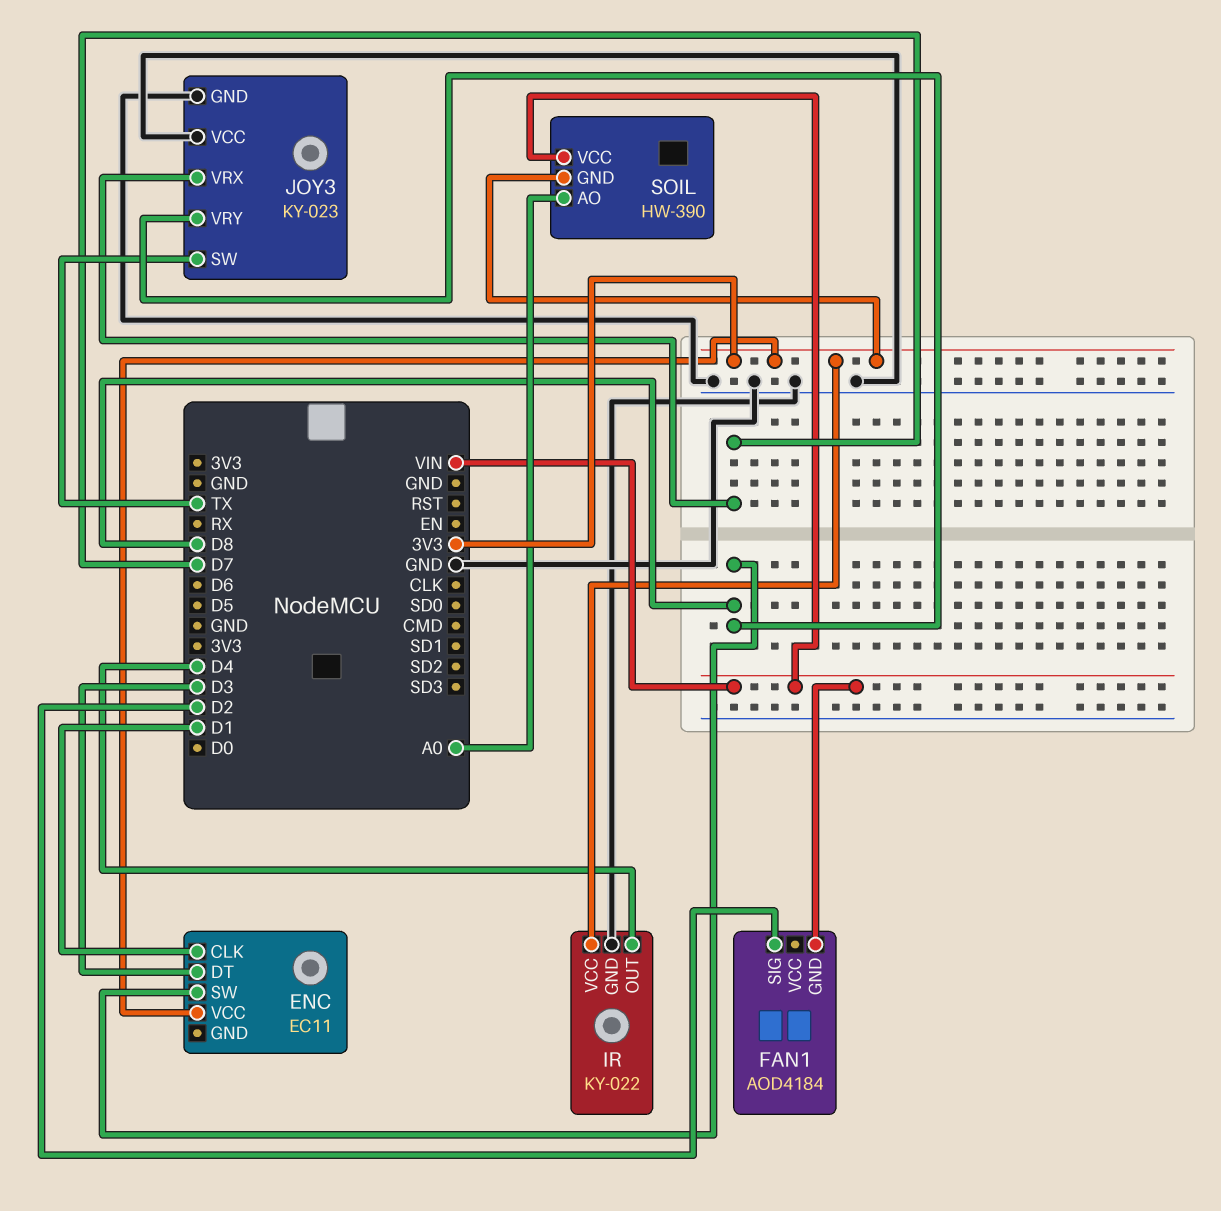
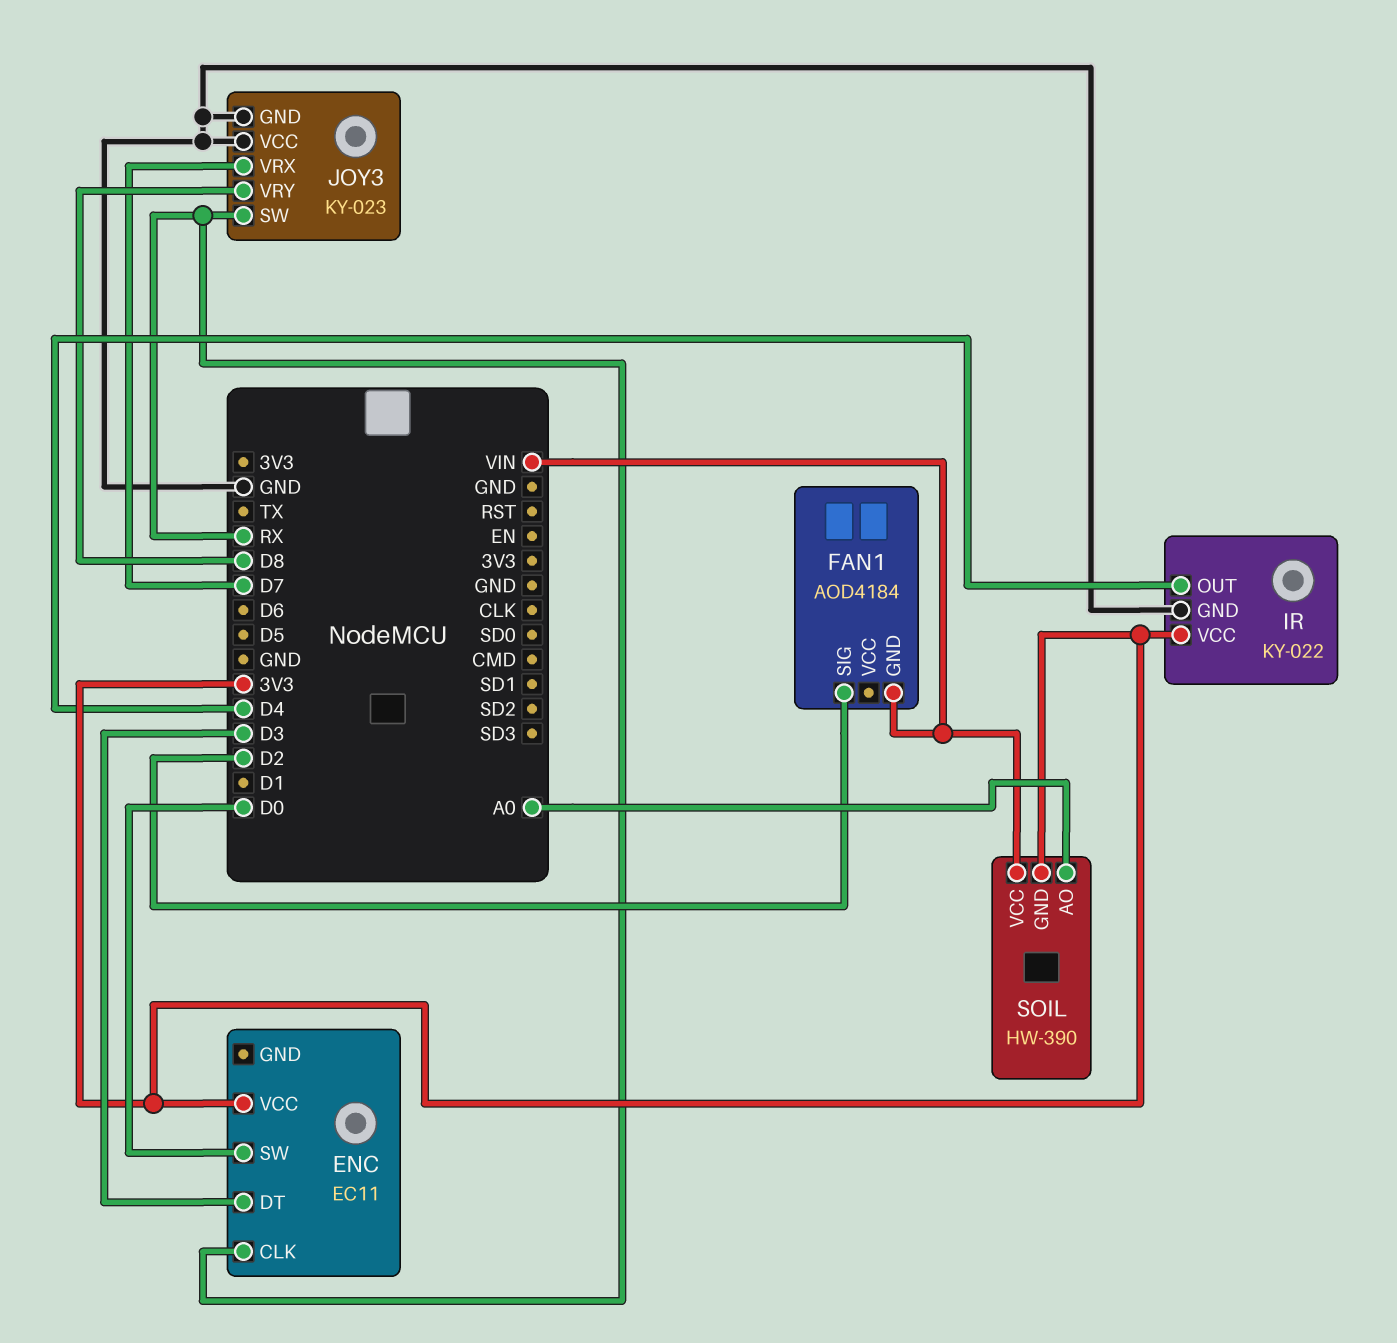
ENC pin CLK: D1 -> RX
ENC pin SW: D8 -> D0
JOY3 pin SW: TX -> RX

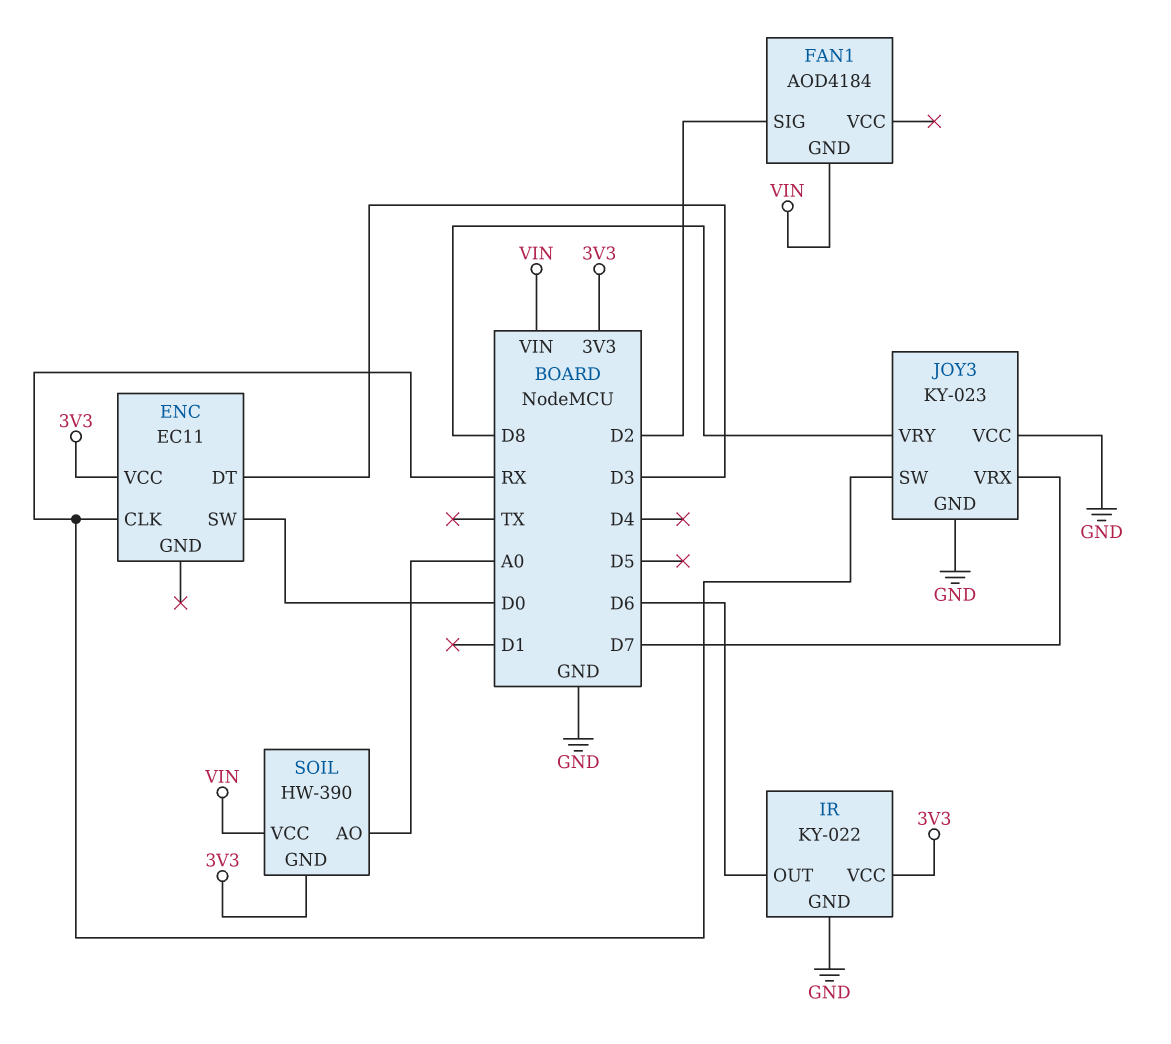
IR pin OUT: D4 -> D6

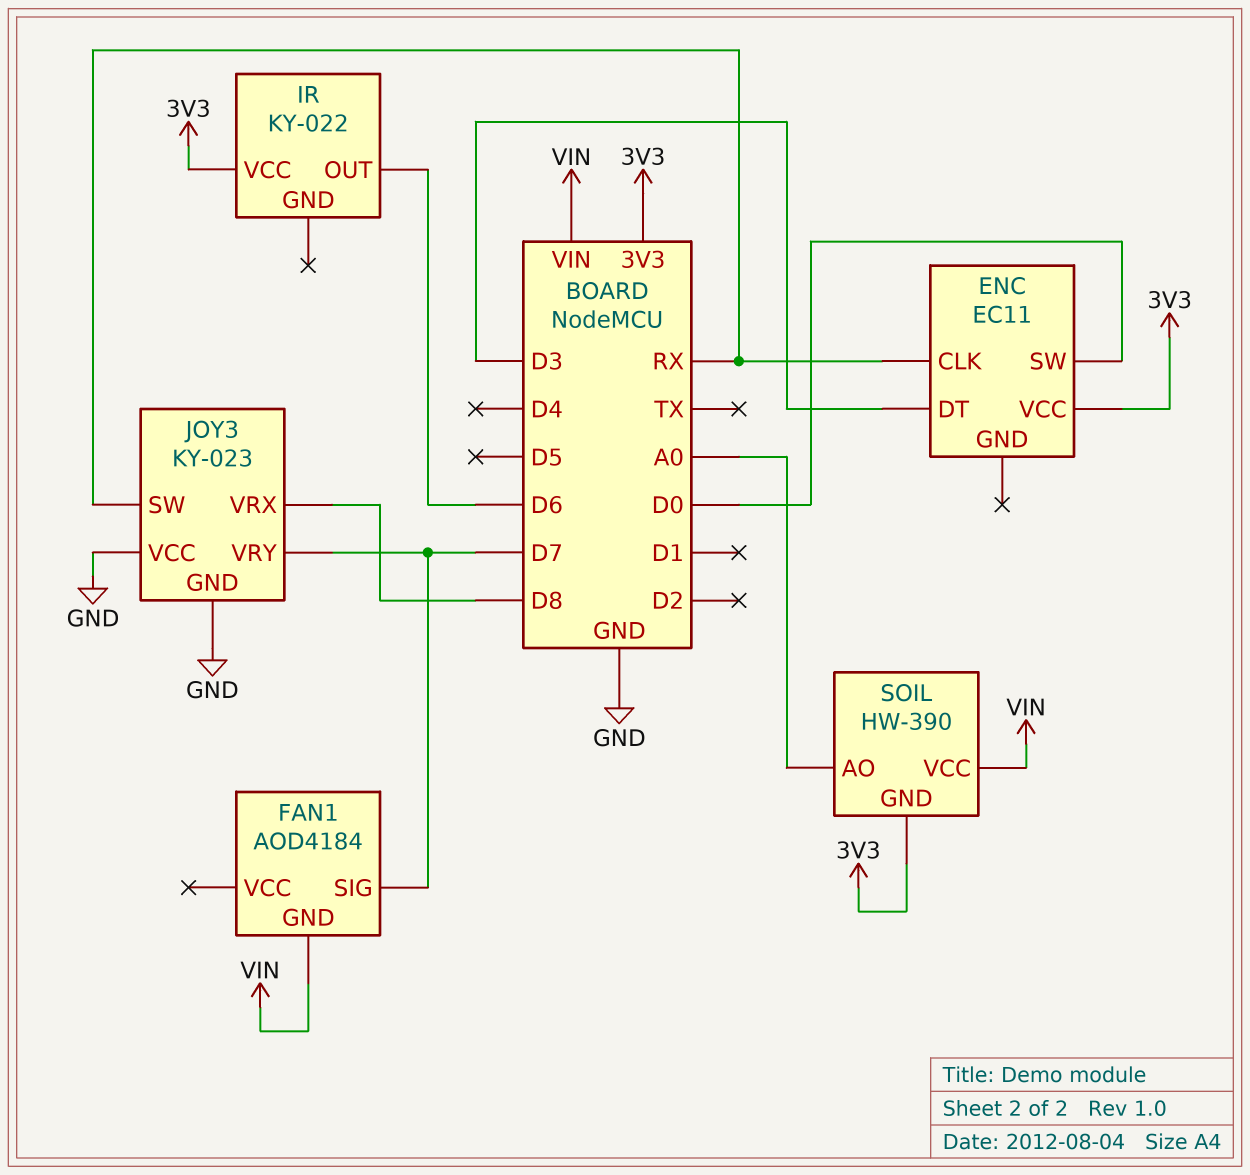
FAN1 pin SIG: D2 -> D7
IR pin GND: GND -> none
JOY3 pin VRX: D7 -> D8
JOY3 pin VRY: D8 -> D7

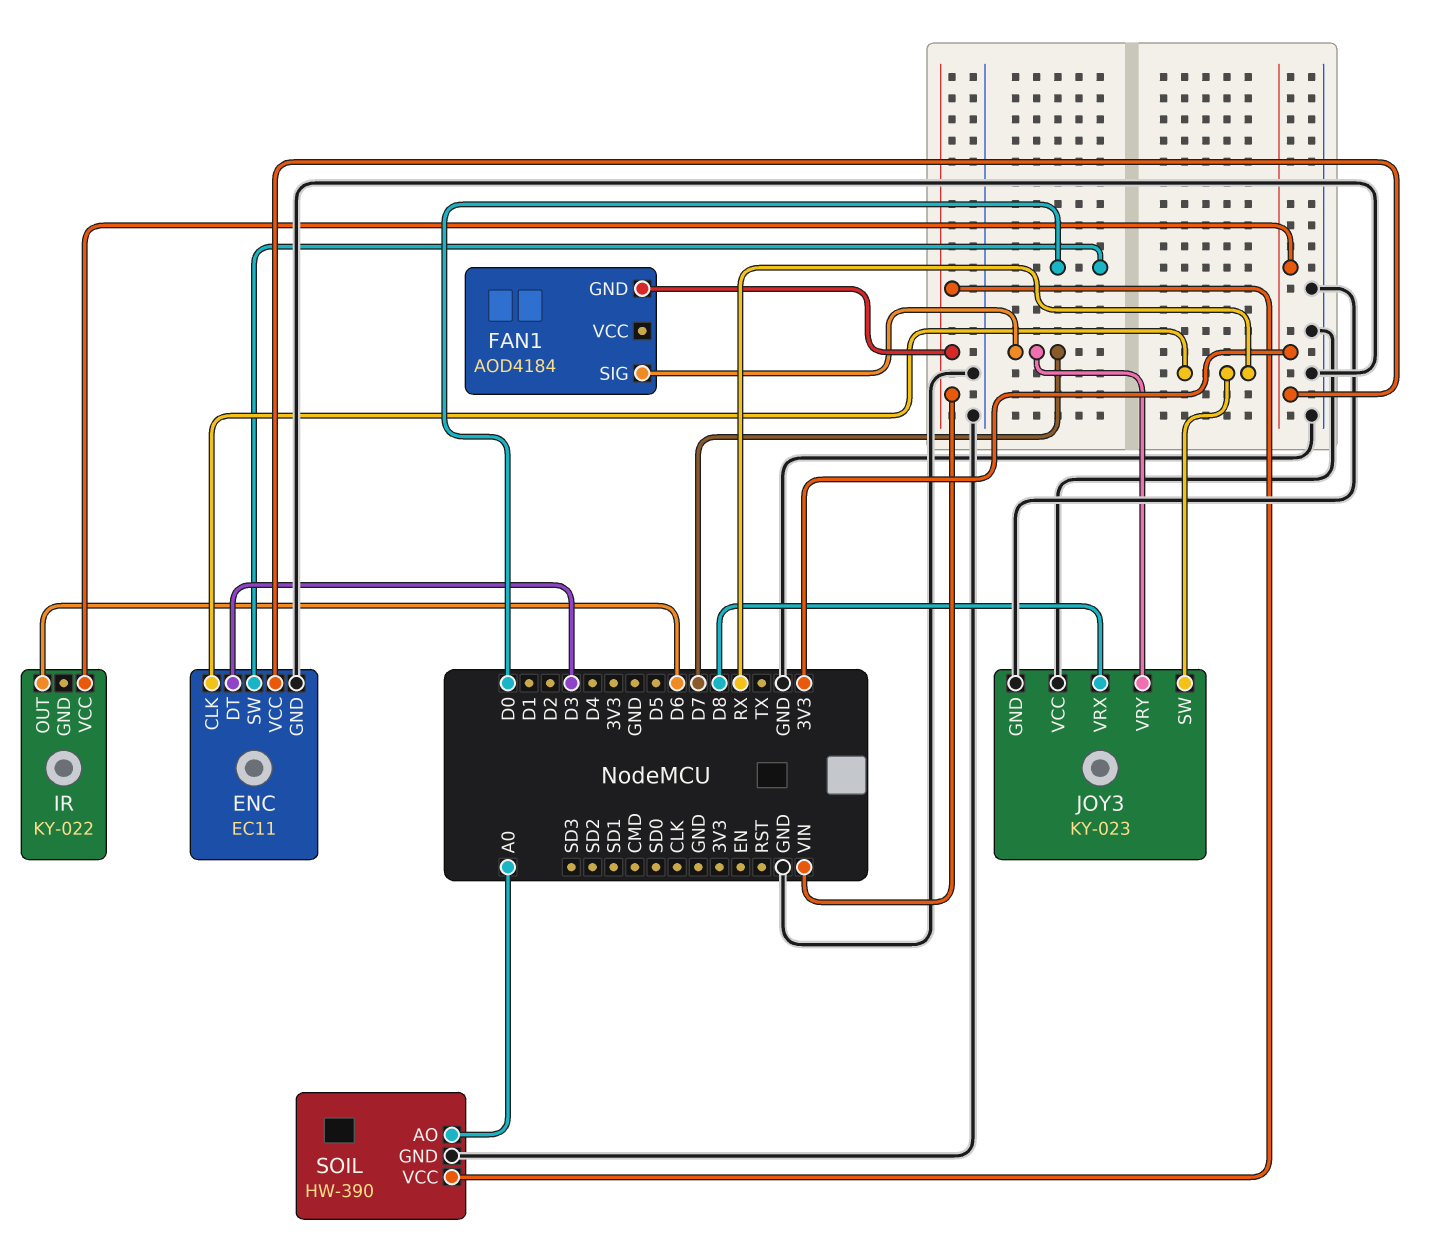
ENC pin GND: none -> GND
SOIL pin GND: 3V3 -> GND

